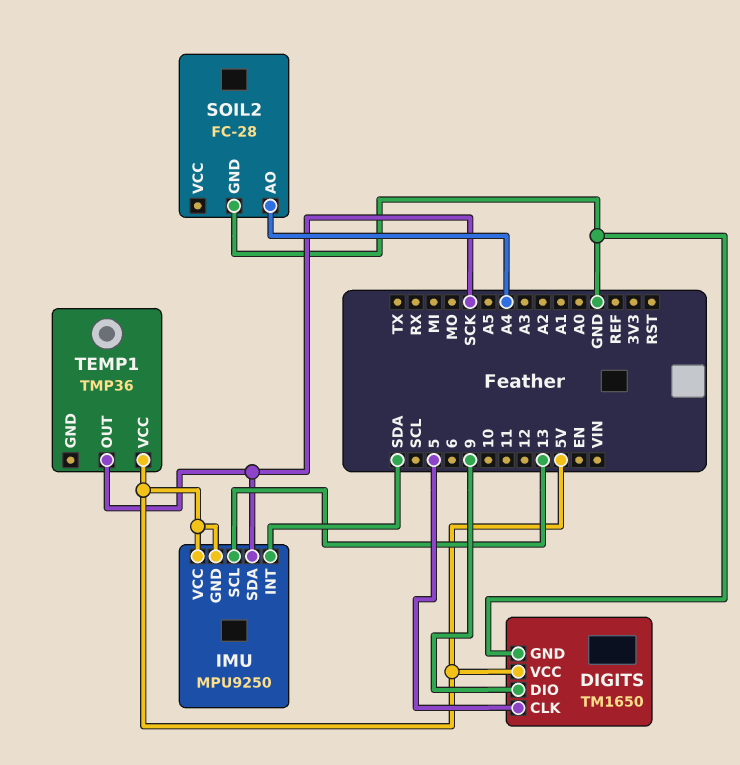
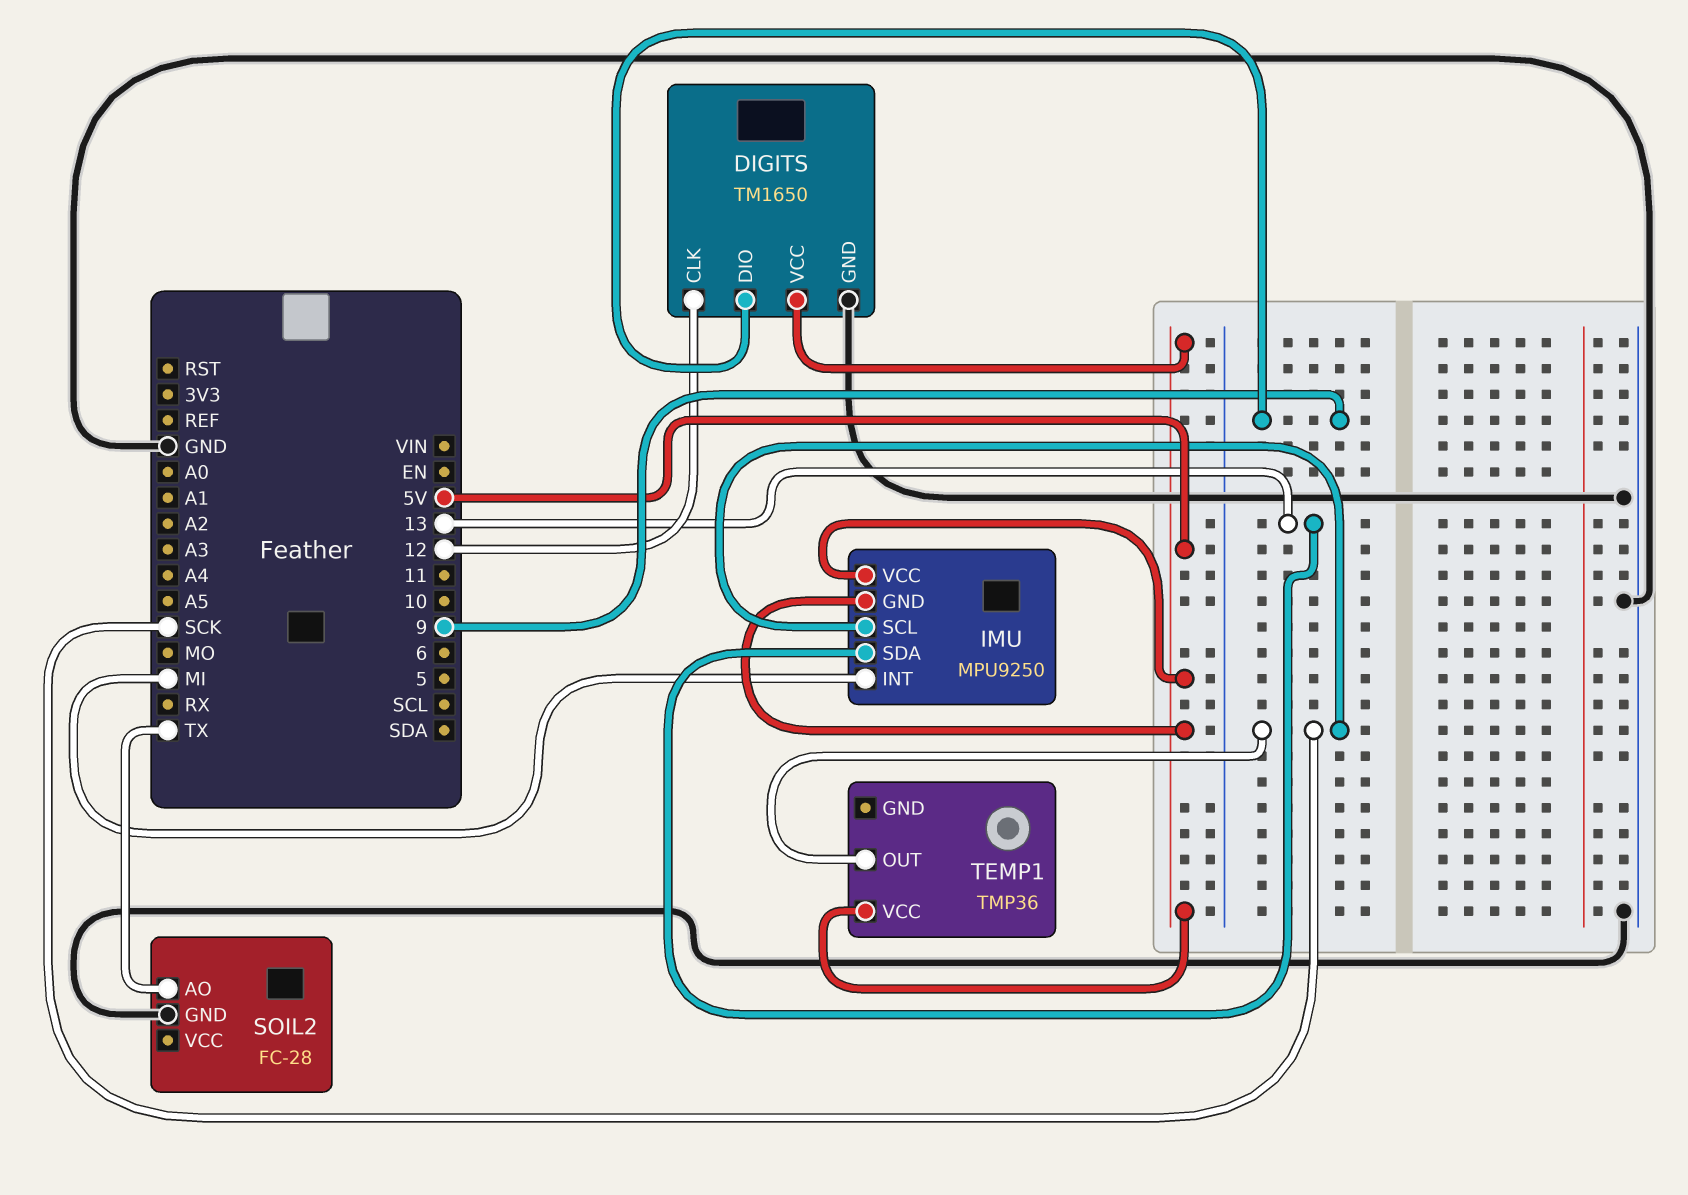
DIGITS pin CLK: 5 -> 12
IMU pin INT: SDA -> MI
IMU pin SCL: 13 -> SCK
IMU pin SDA: SCK -> 13
SOIL2 pin AO: A4 -> TX

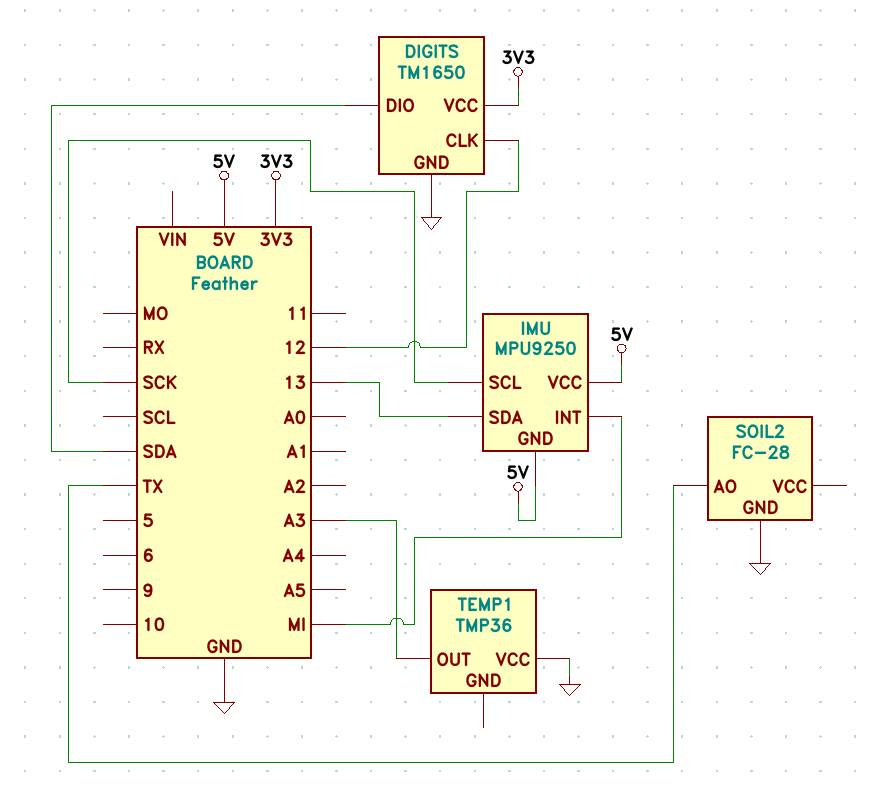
DIGITS pin DIO: 9 -> SDA
DIGITS pin VCC: 5V -> 3V3
TEMP1 pin OUT: SCK -> A3
TEMP1 pin VCC: 5V -> GND

